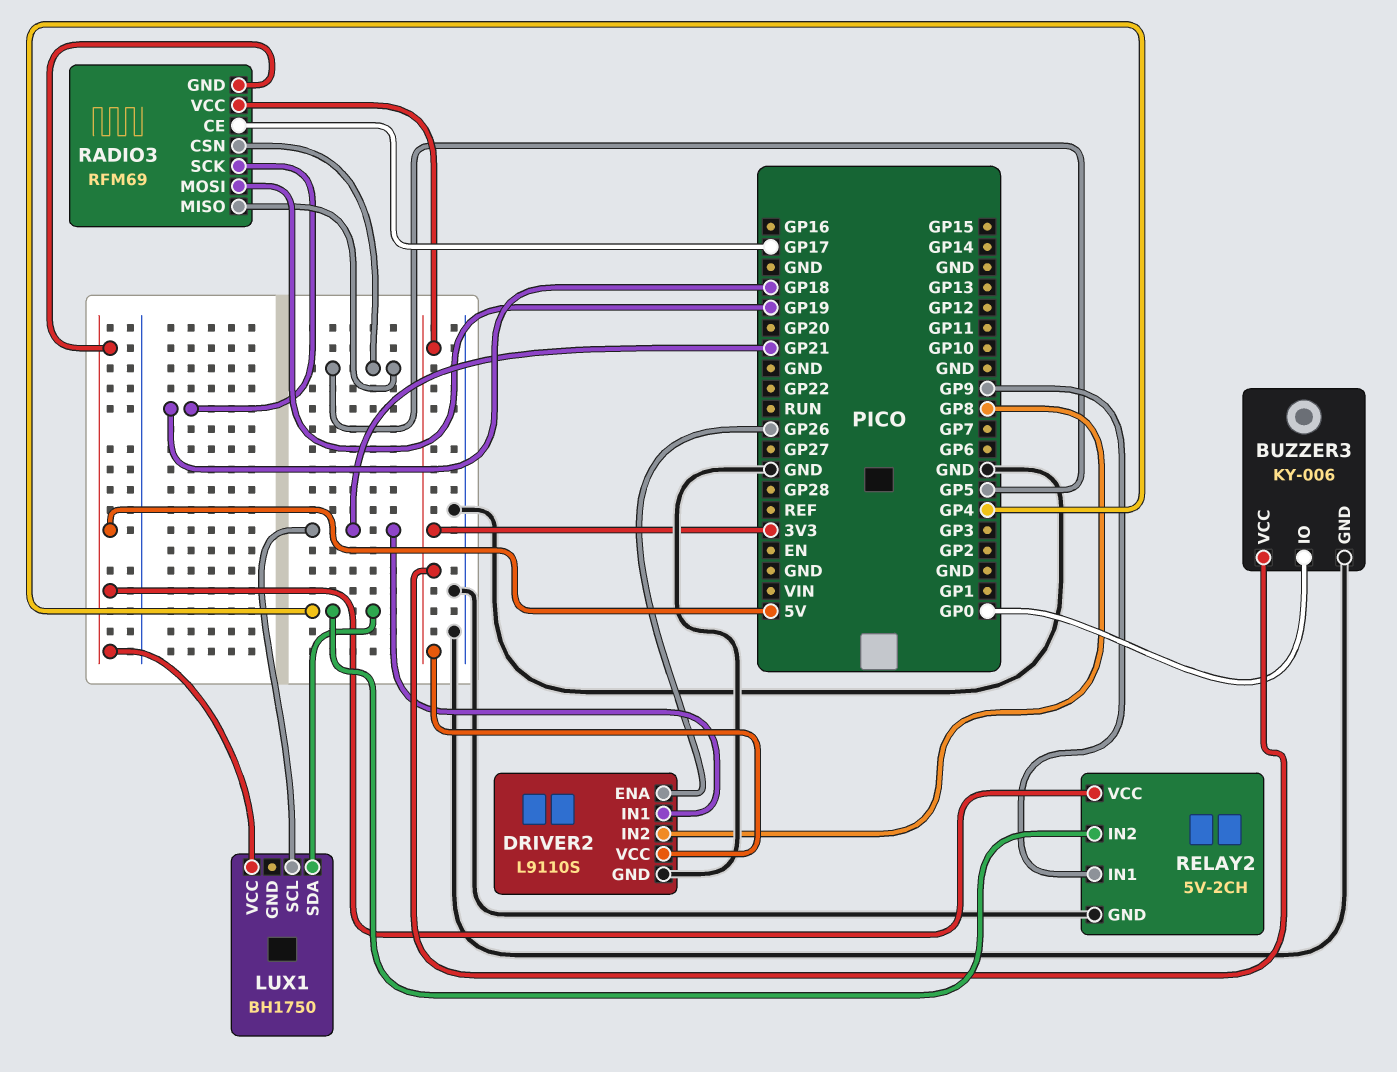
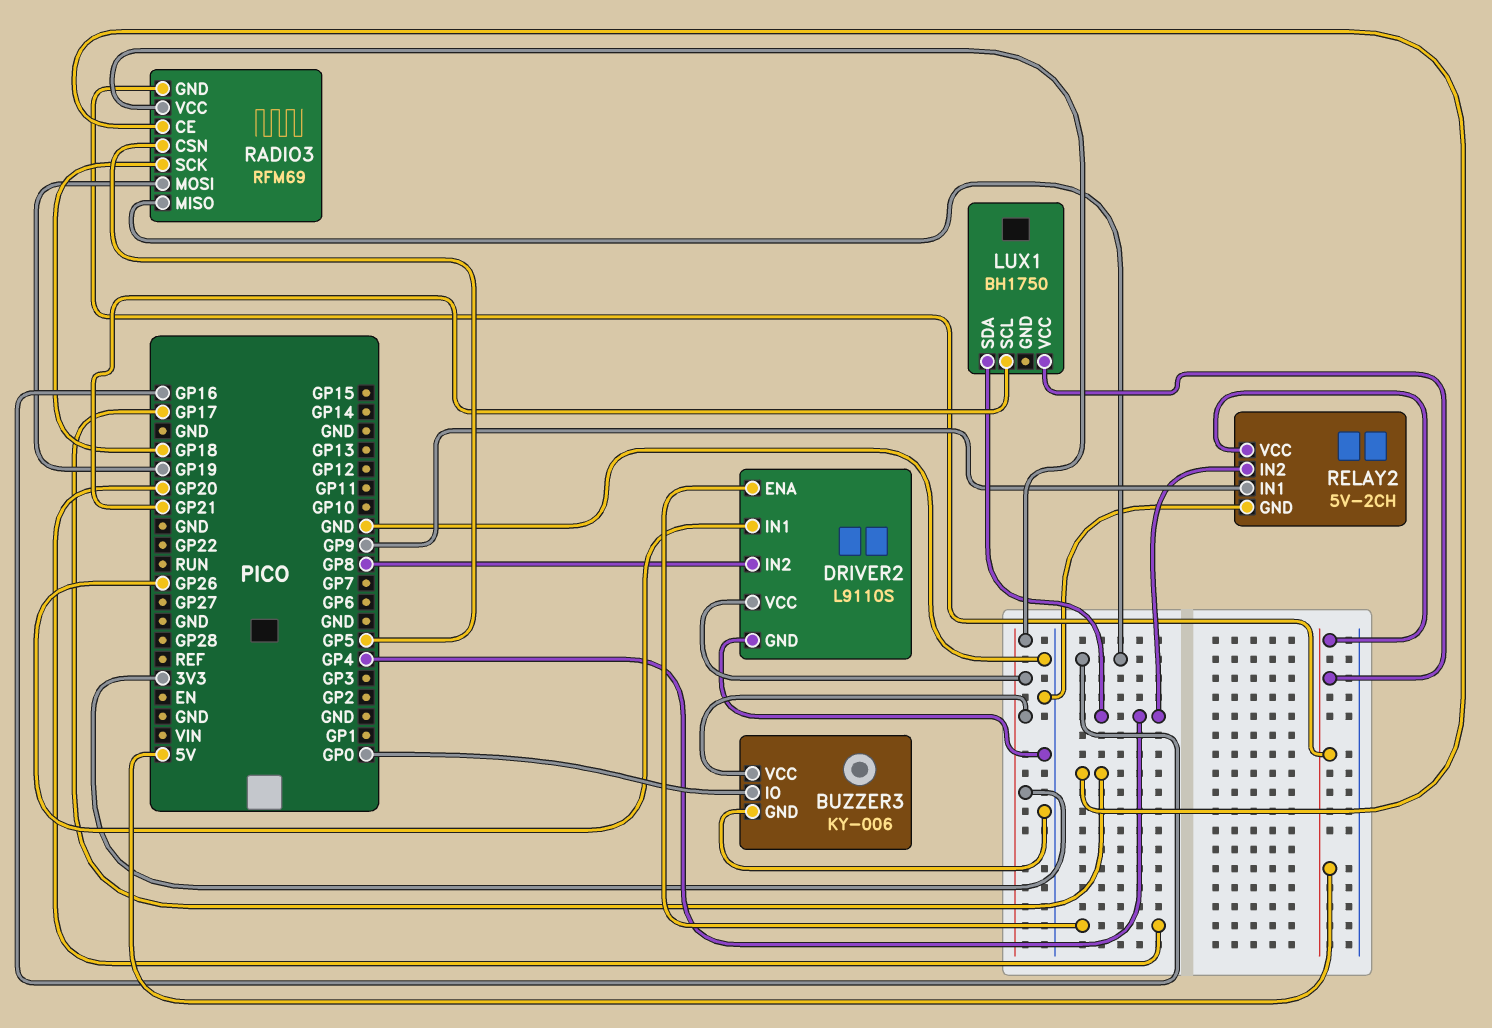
DRIVER2 pin ENA: GP26 -> GP20
DRIVER2 pin IN1: GP21 -> GP26
RADIO3 pin MISO: GP5 -> GP16

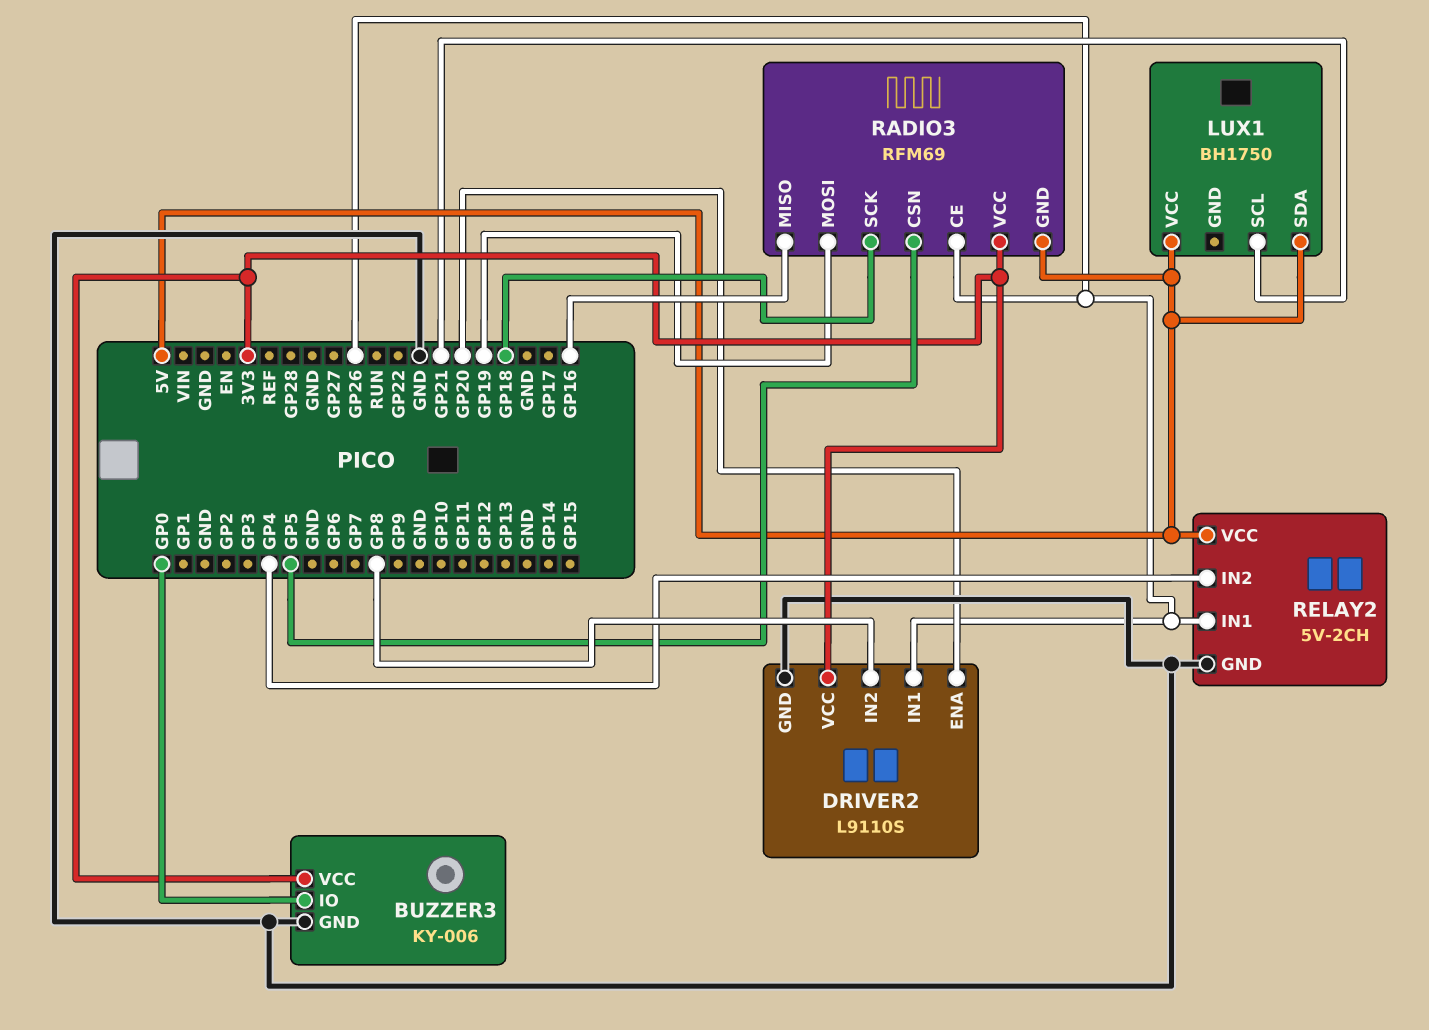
LUX1 pin SDA: GP4 -> 5V
RADIO3 pin CE: GP17 -> GP26
RELAY2 pin IN1: GP9 -> GP26

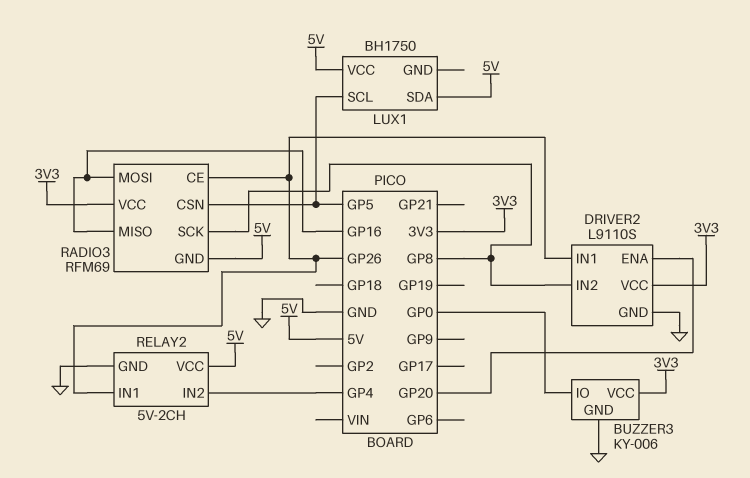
LUX1 pin SCL: GP21 -> GP5
RADIO3 pin MOSI: GP19 -> GP16
RADIO3 pin SCK: GP18 -> GP8

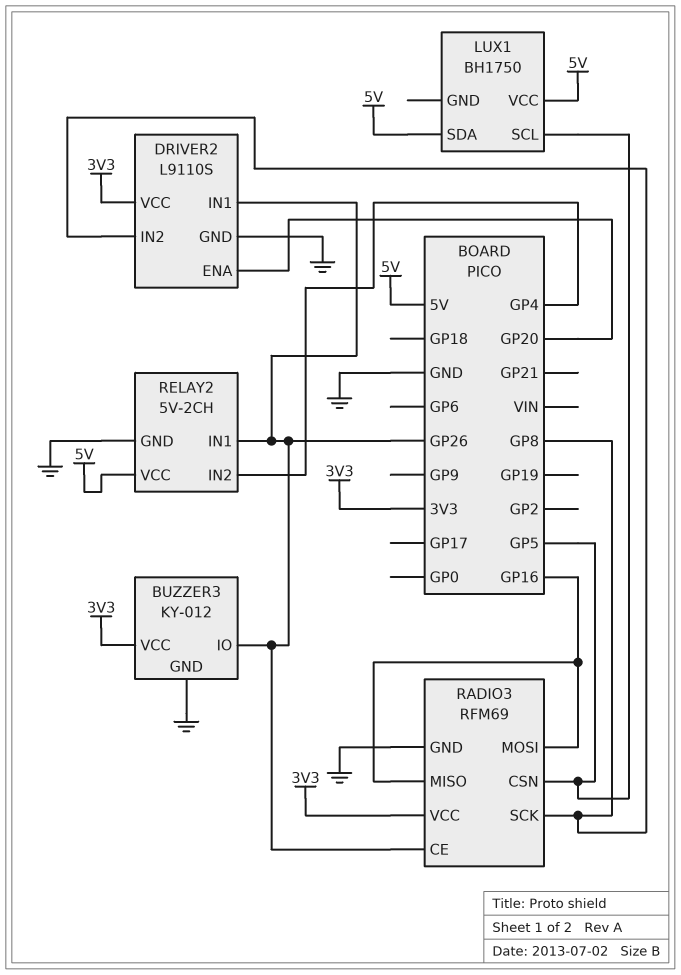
BUZZER3: KY-006 -> KY-012
BUZZER3 pin IO: GP0 -> GP26
RADIO3 pin GND: 5V -> GND

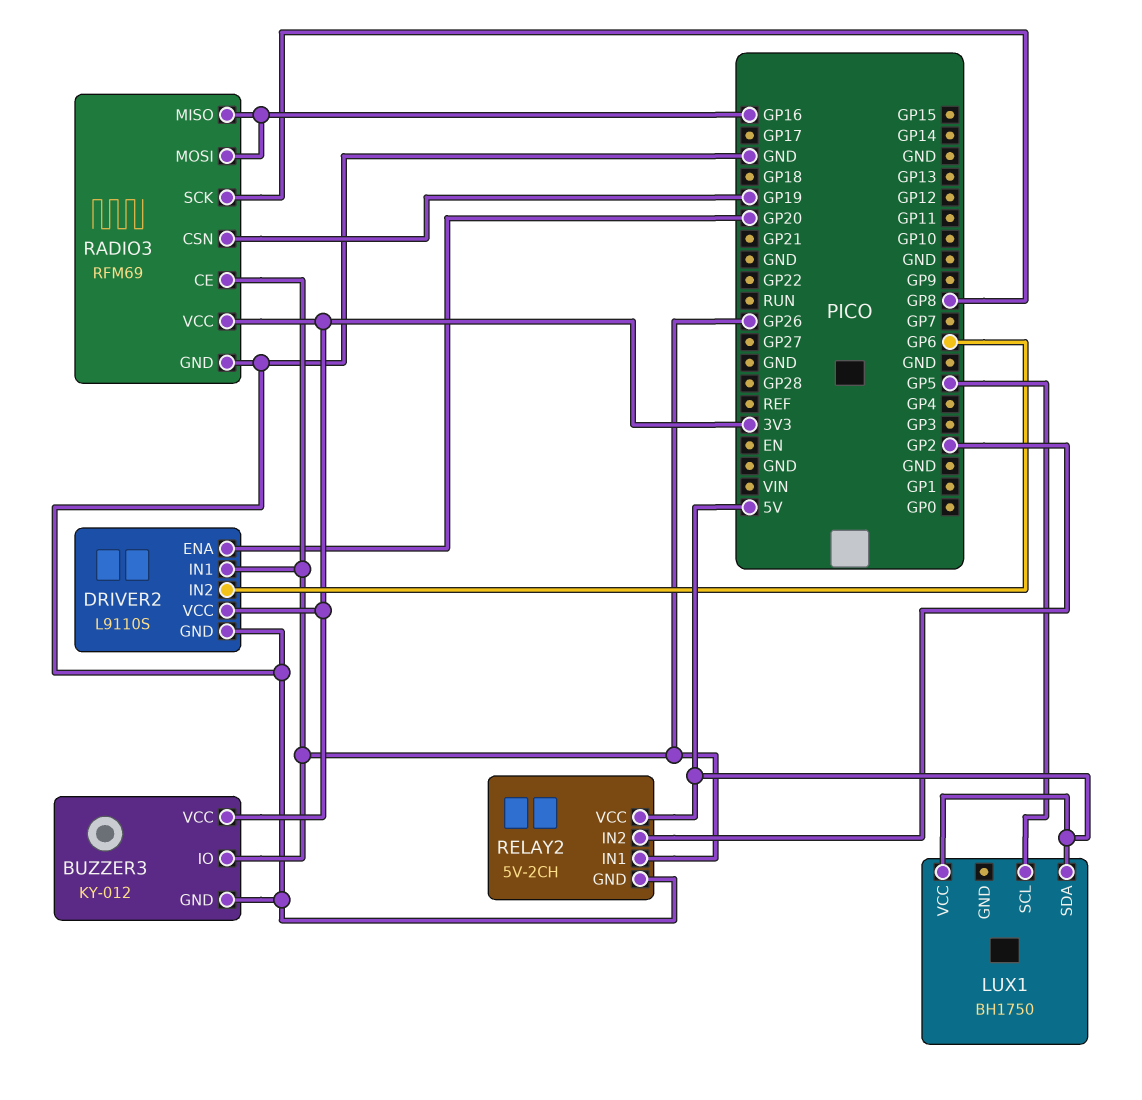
DRIVER2 pin IN2: GP8 -> GP6
RADIO3 pin CSN: GP5 -> GP19
RELAY2 pin IN2: GP4 -> GP2

